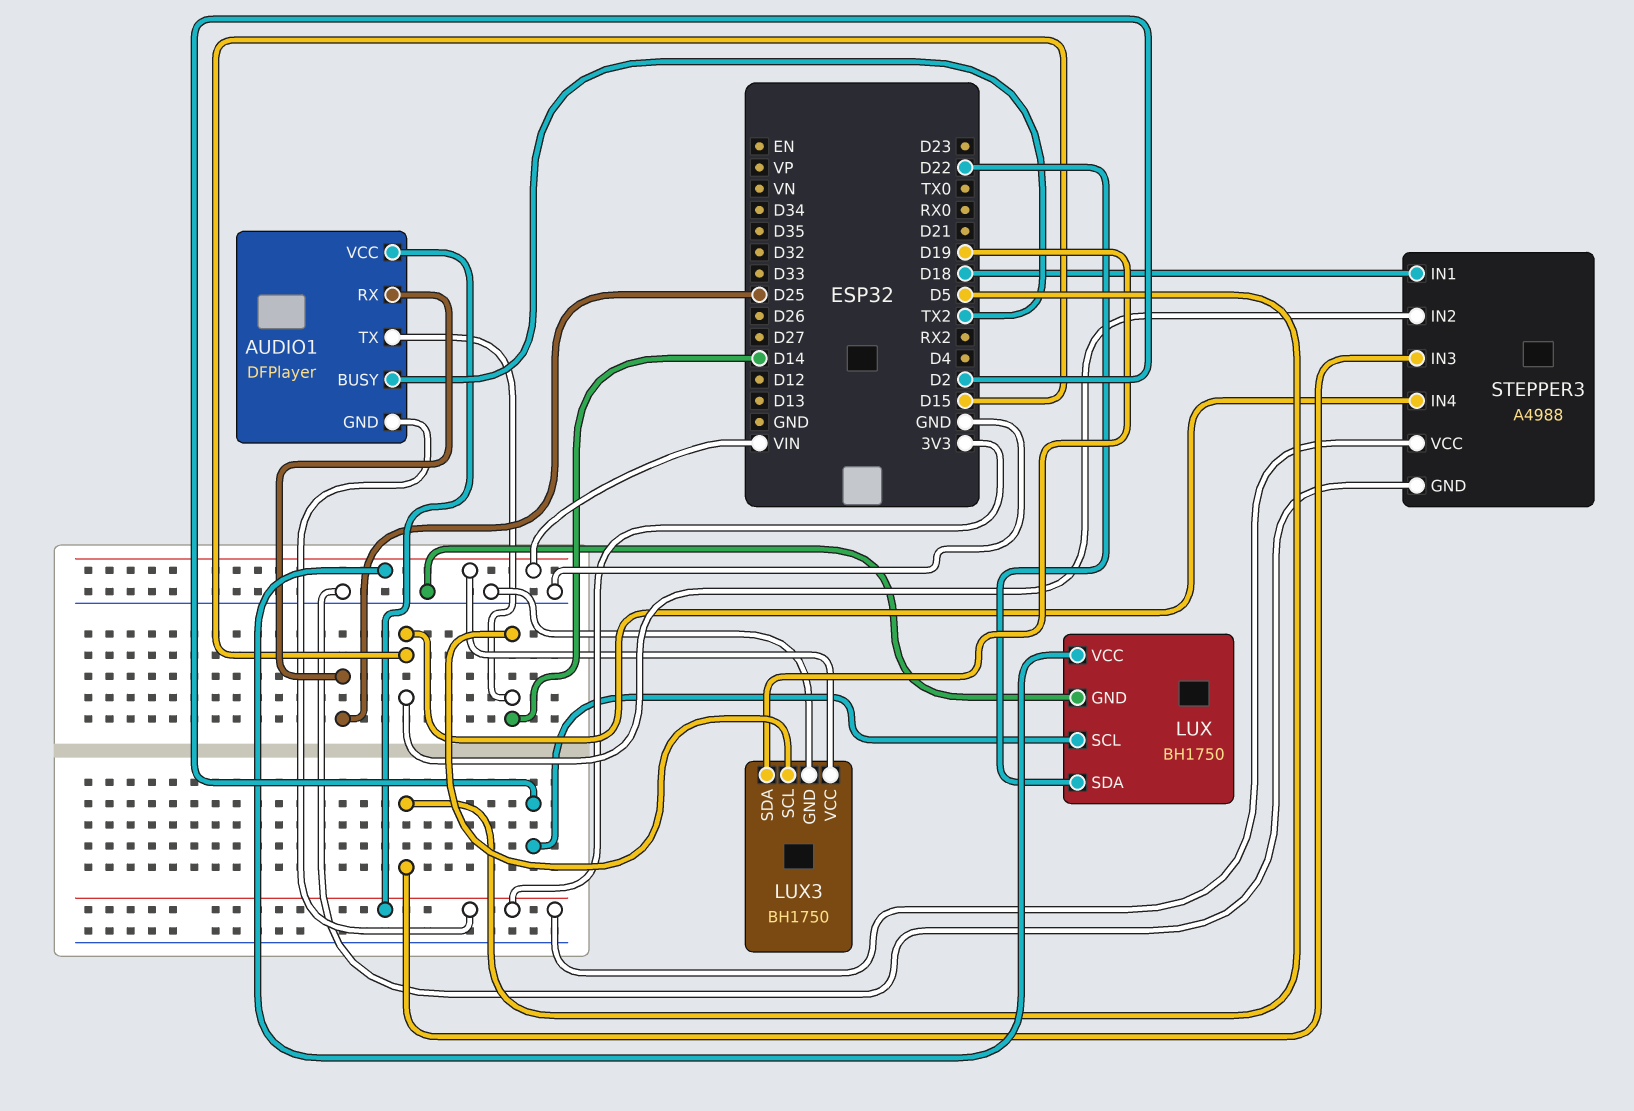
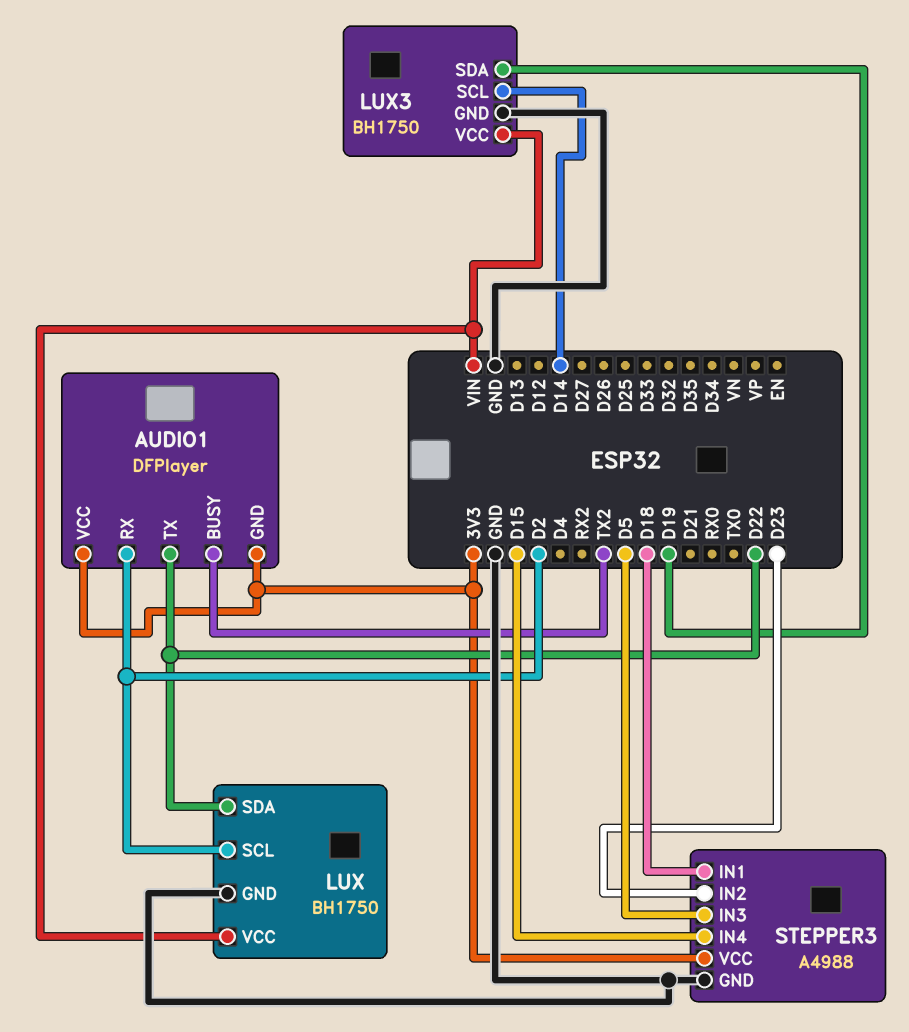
AUDIO1 pin RX: D25 -> D2
AUDIO1 pin TX: D14 -> D22
STEPPER3 pin IN2: D15 -> D23

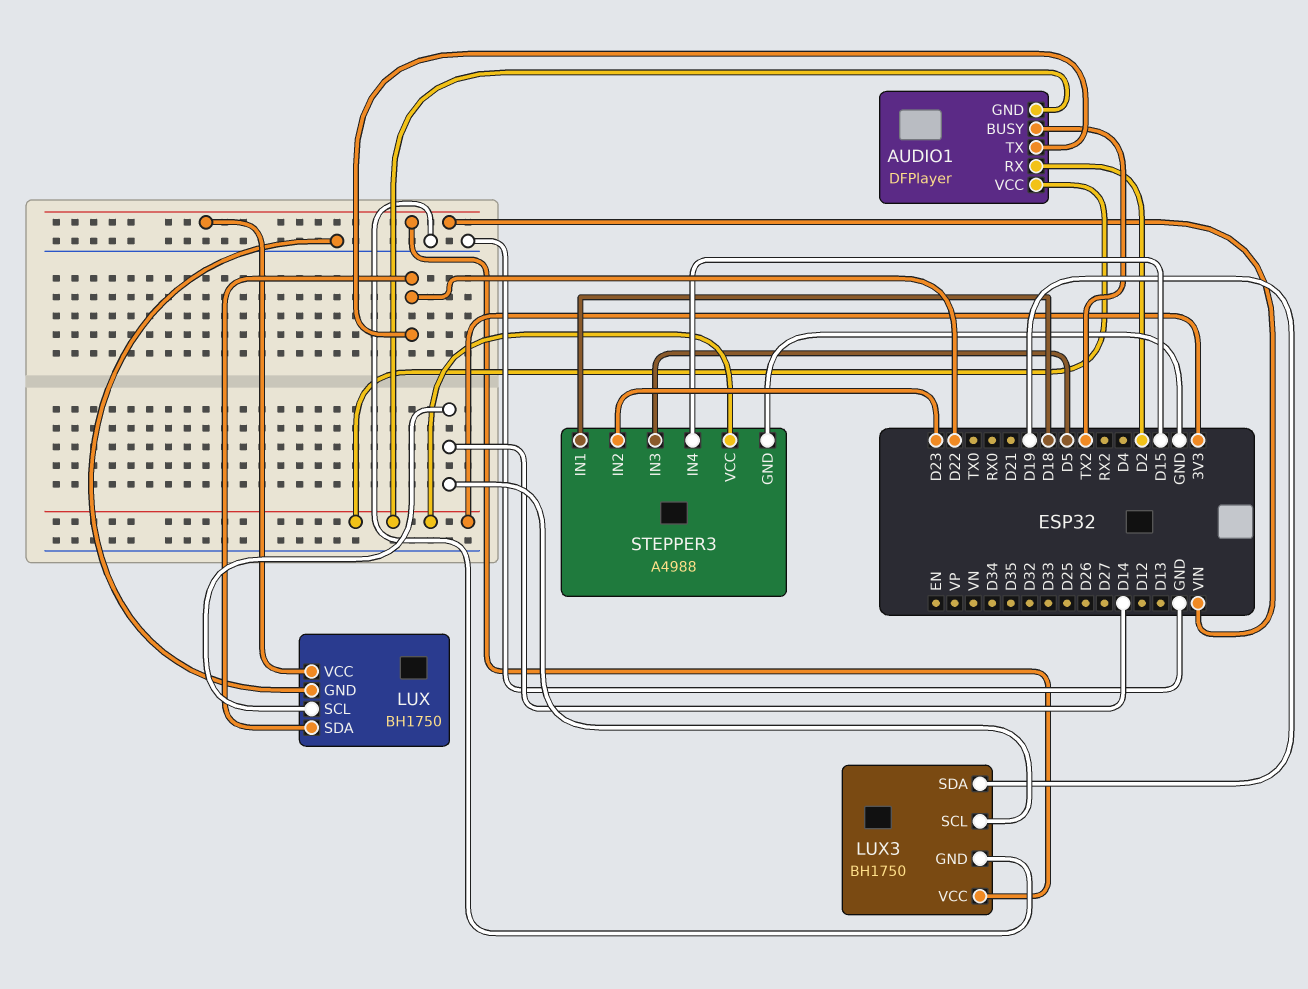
LUX pin SCL: D2 -> D14

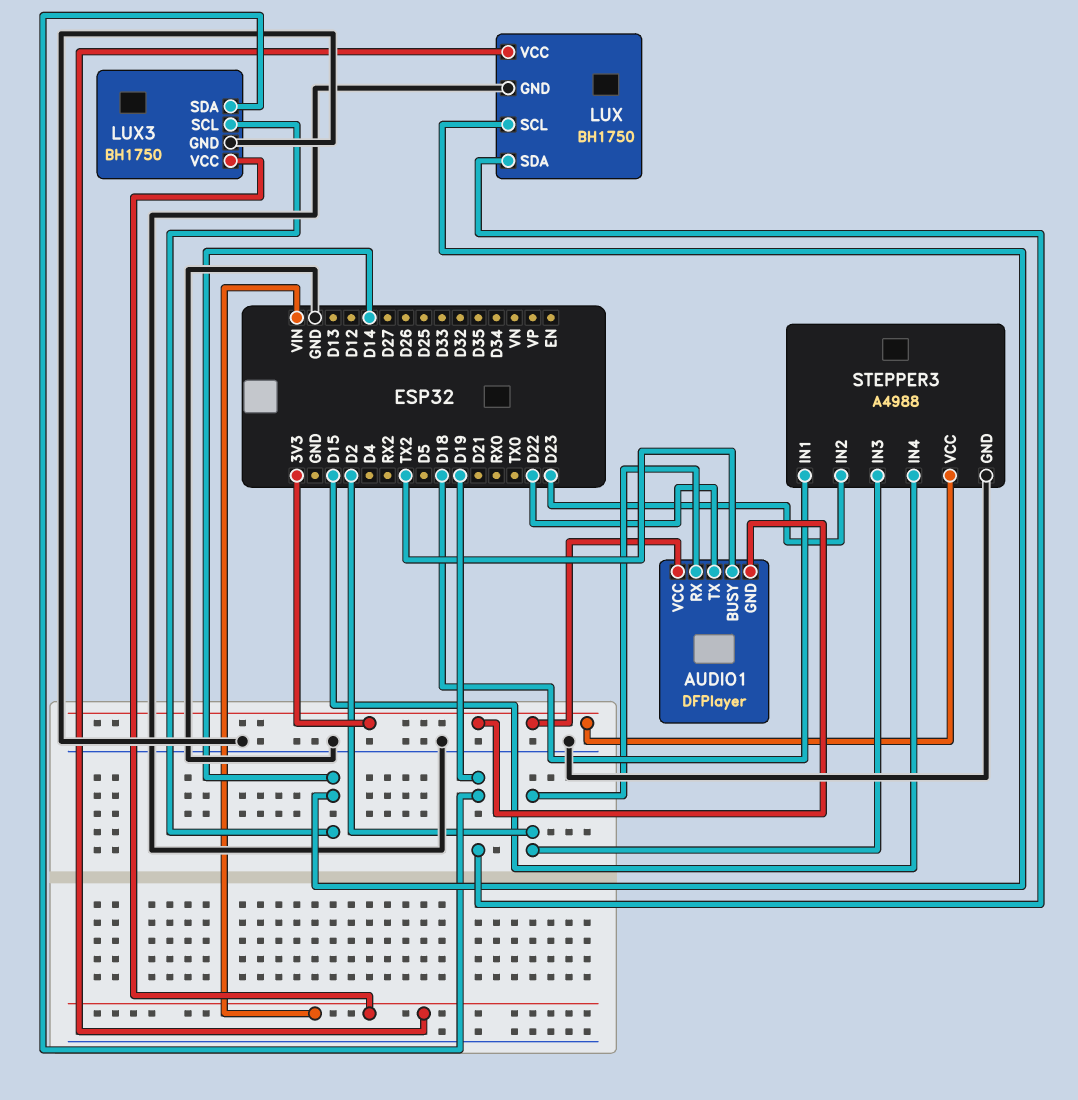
LUX pin SDA: D22 -> D19
STEPPER3 pin IN3: D5 -> D2

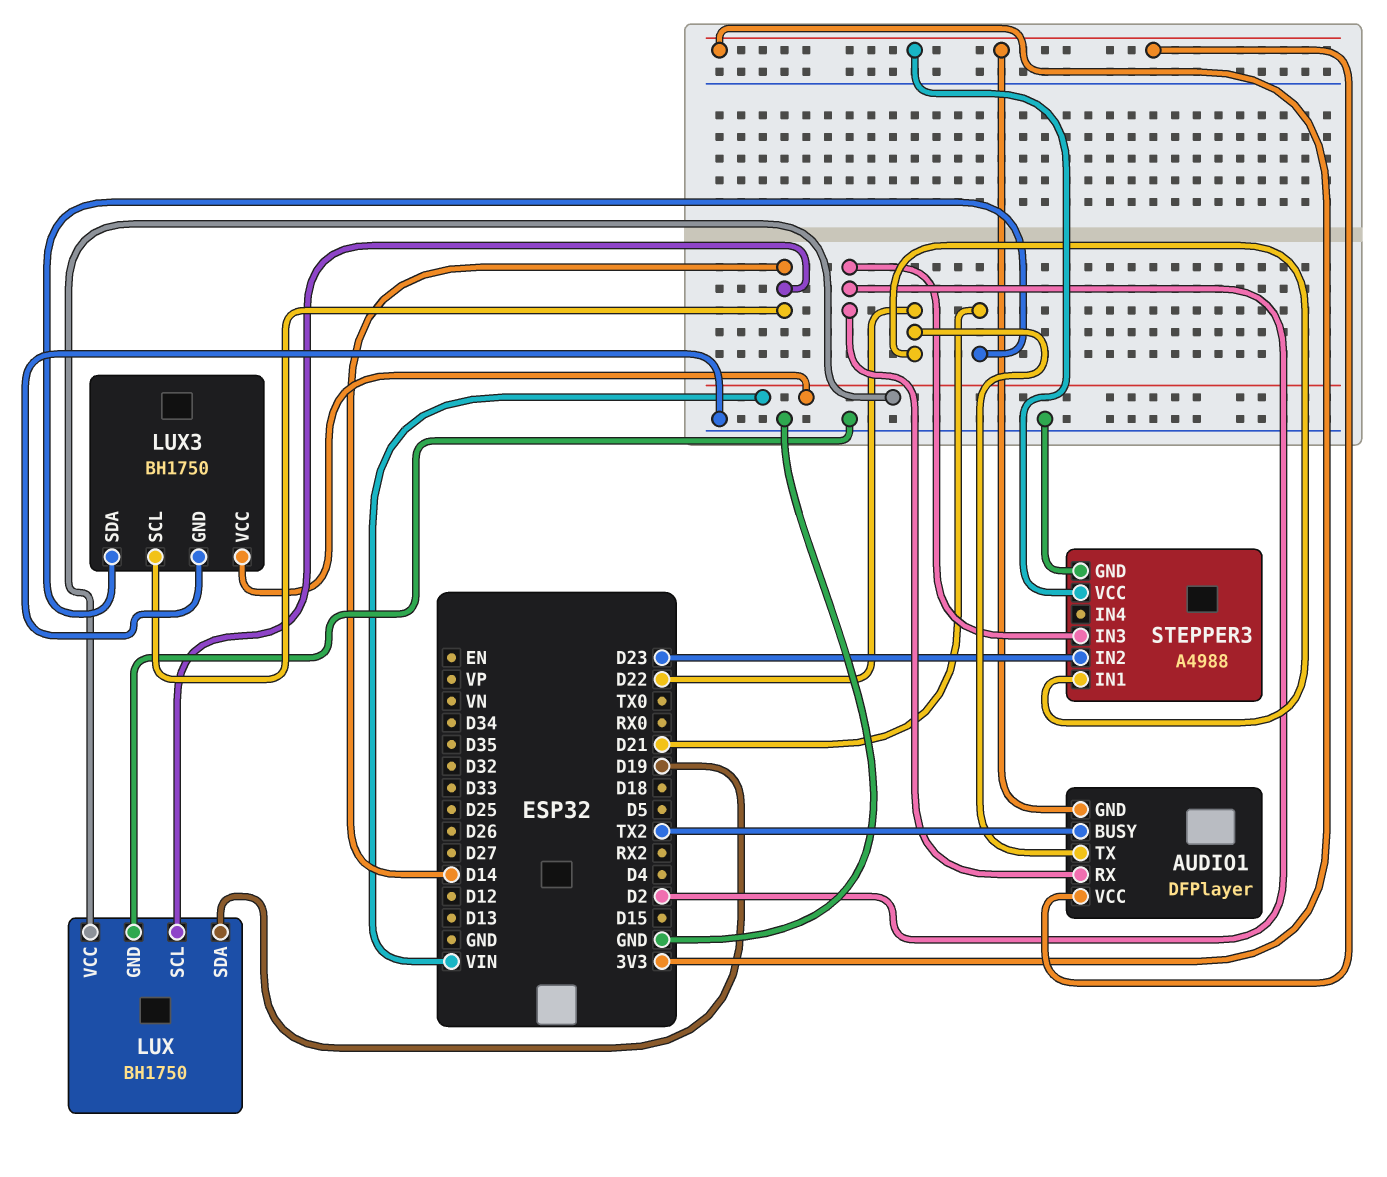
LUX3 pin SDA: D19 -> D21
STEPPER3 pin IN1: D18 -> D22
STEPPER3 pin IN4: D15 -> none

